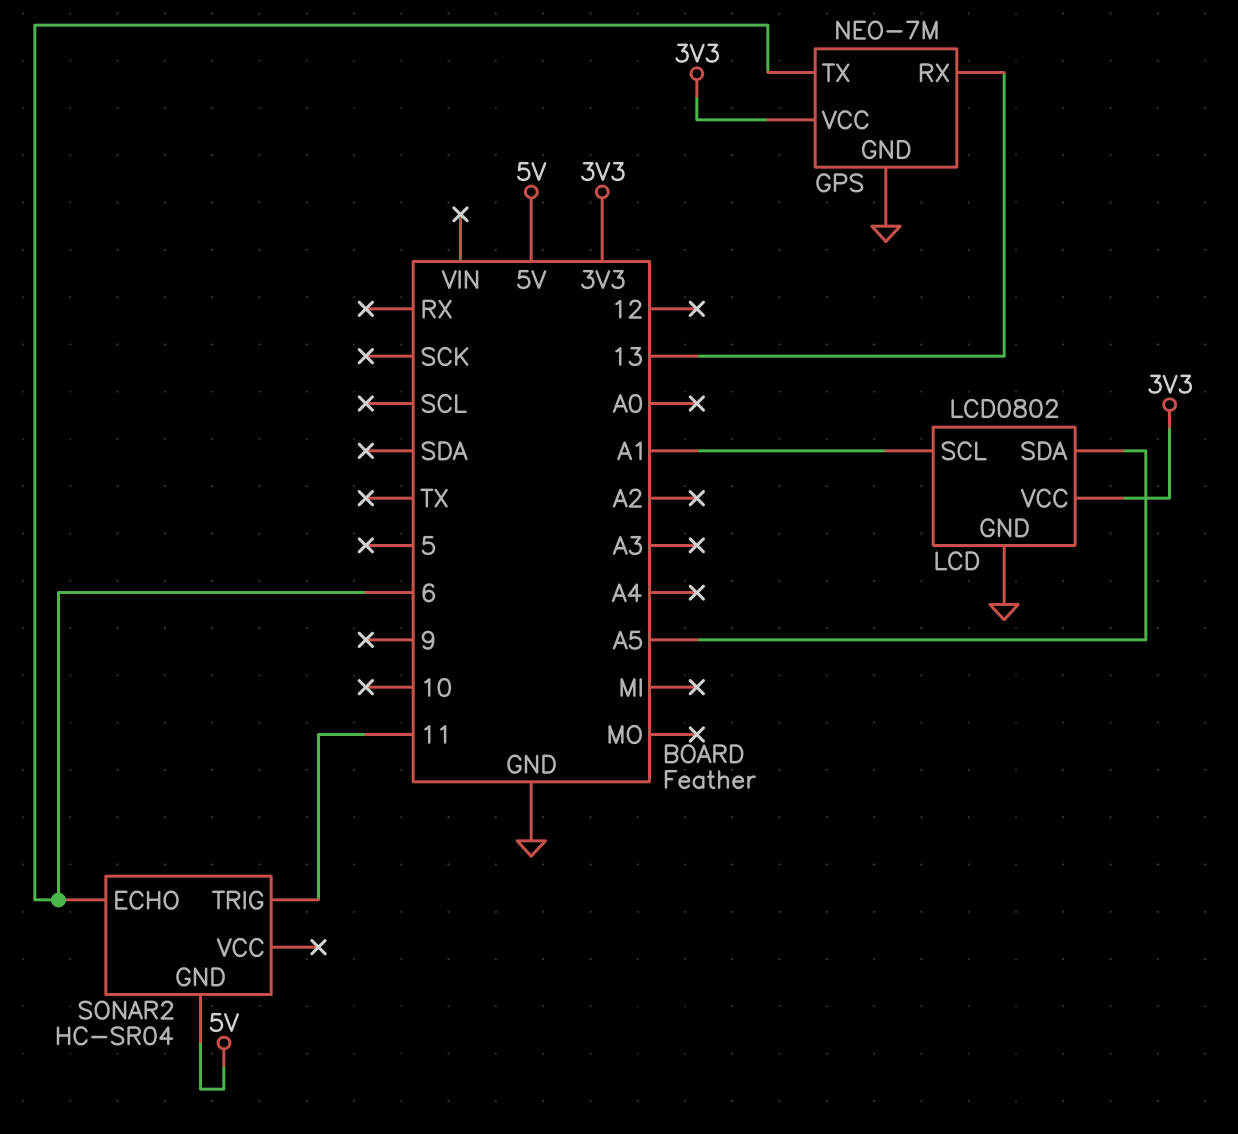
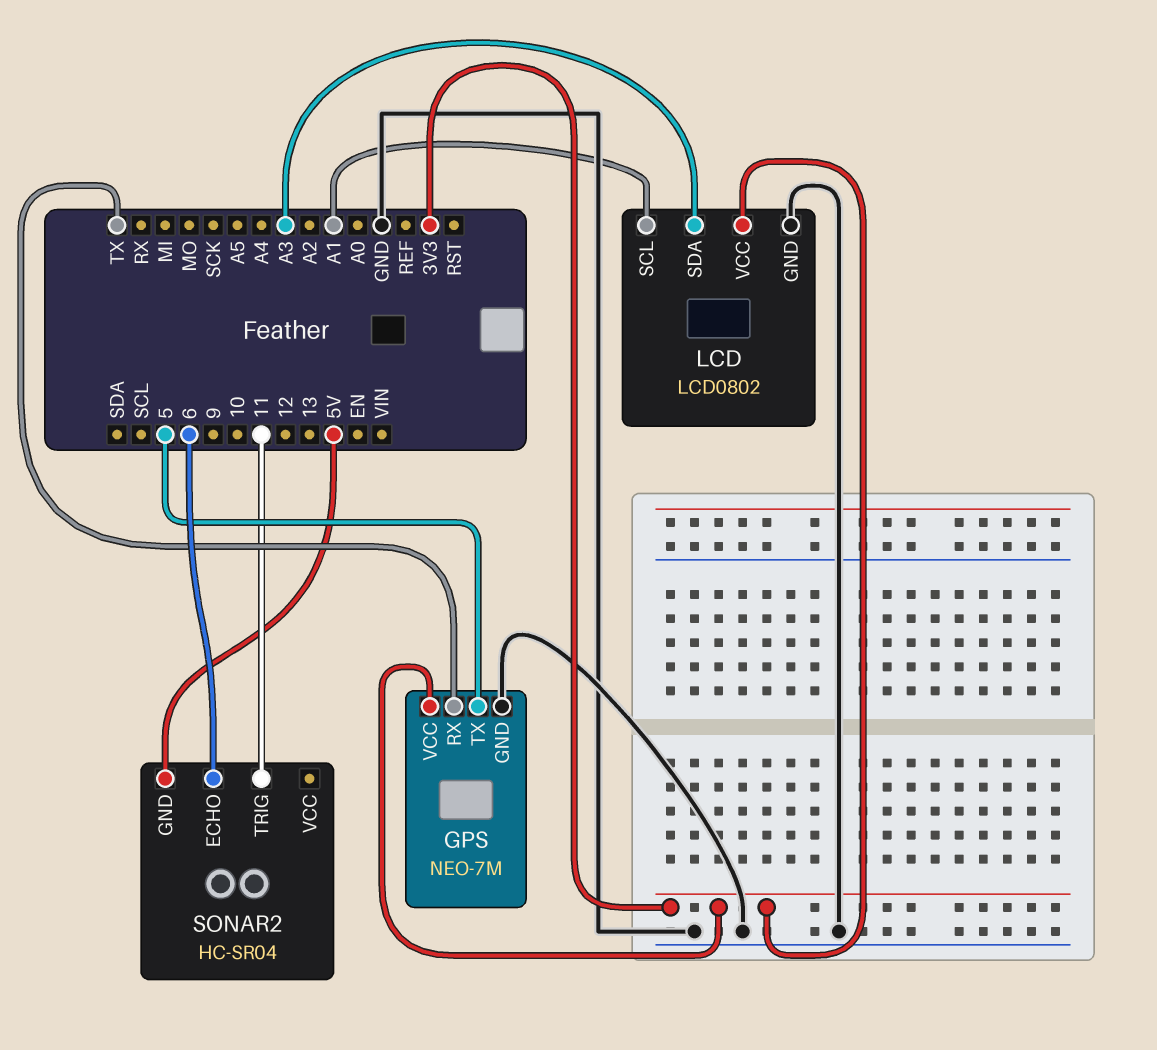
GPS pin RX: 13 -> TX
GPS pin TX: 6 -> 5
LCD pin SDA: A5 -> A3

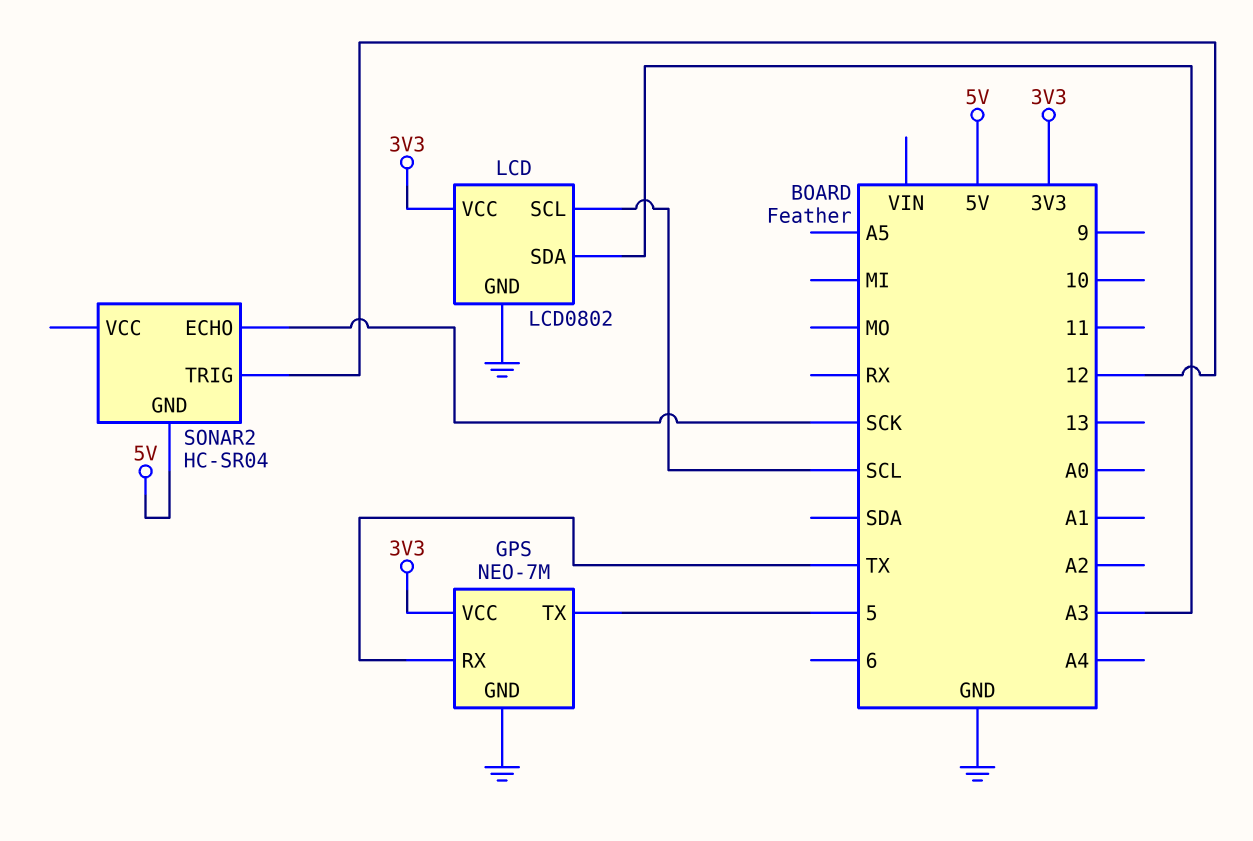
LCD pin SCL: A1 -> SCL
SONAR2 pin ECHO: 6 -> SCK
SONAR2 pin TRIG: 11 -> 12

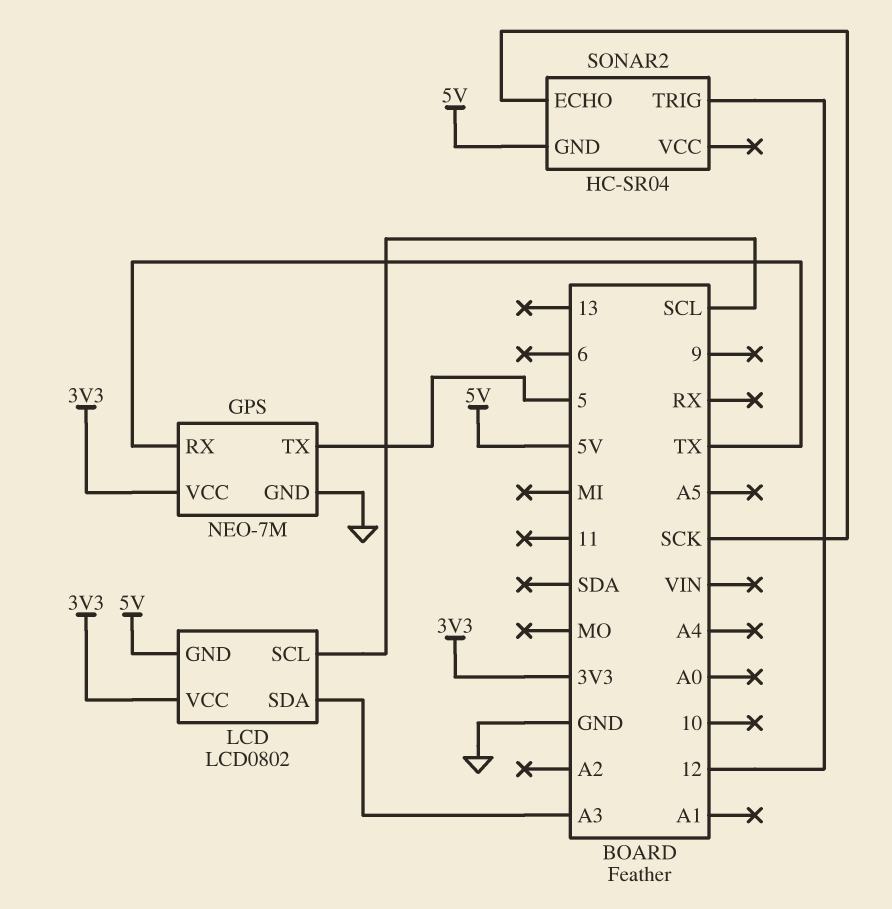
LCD pin GND: GND -> 5V

